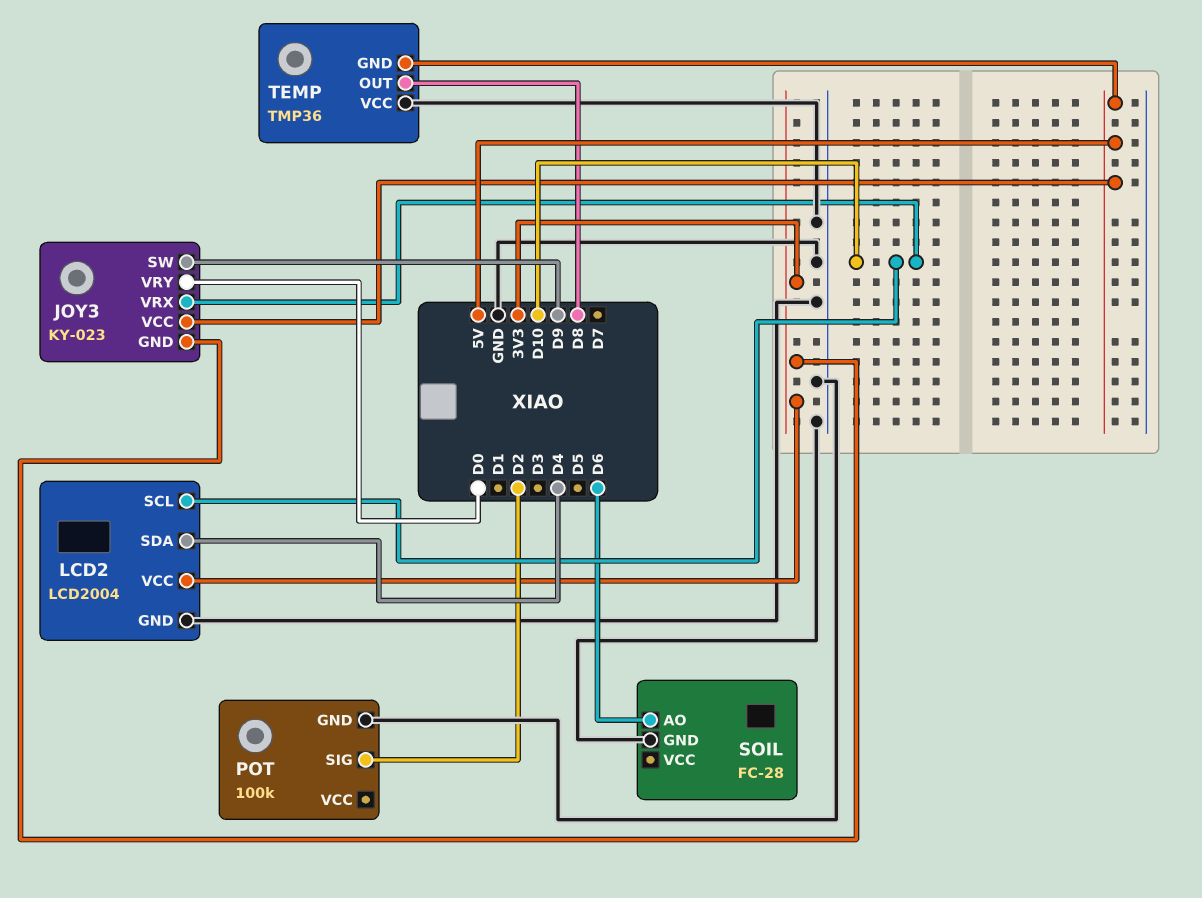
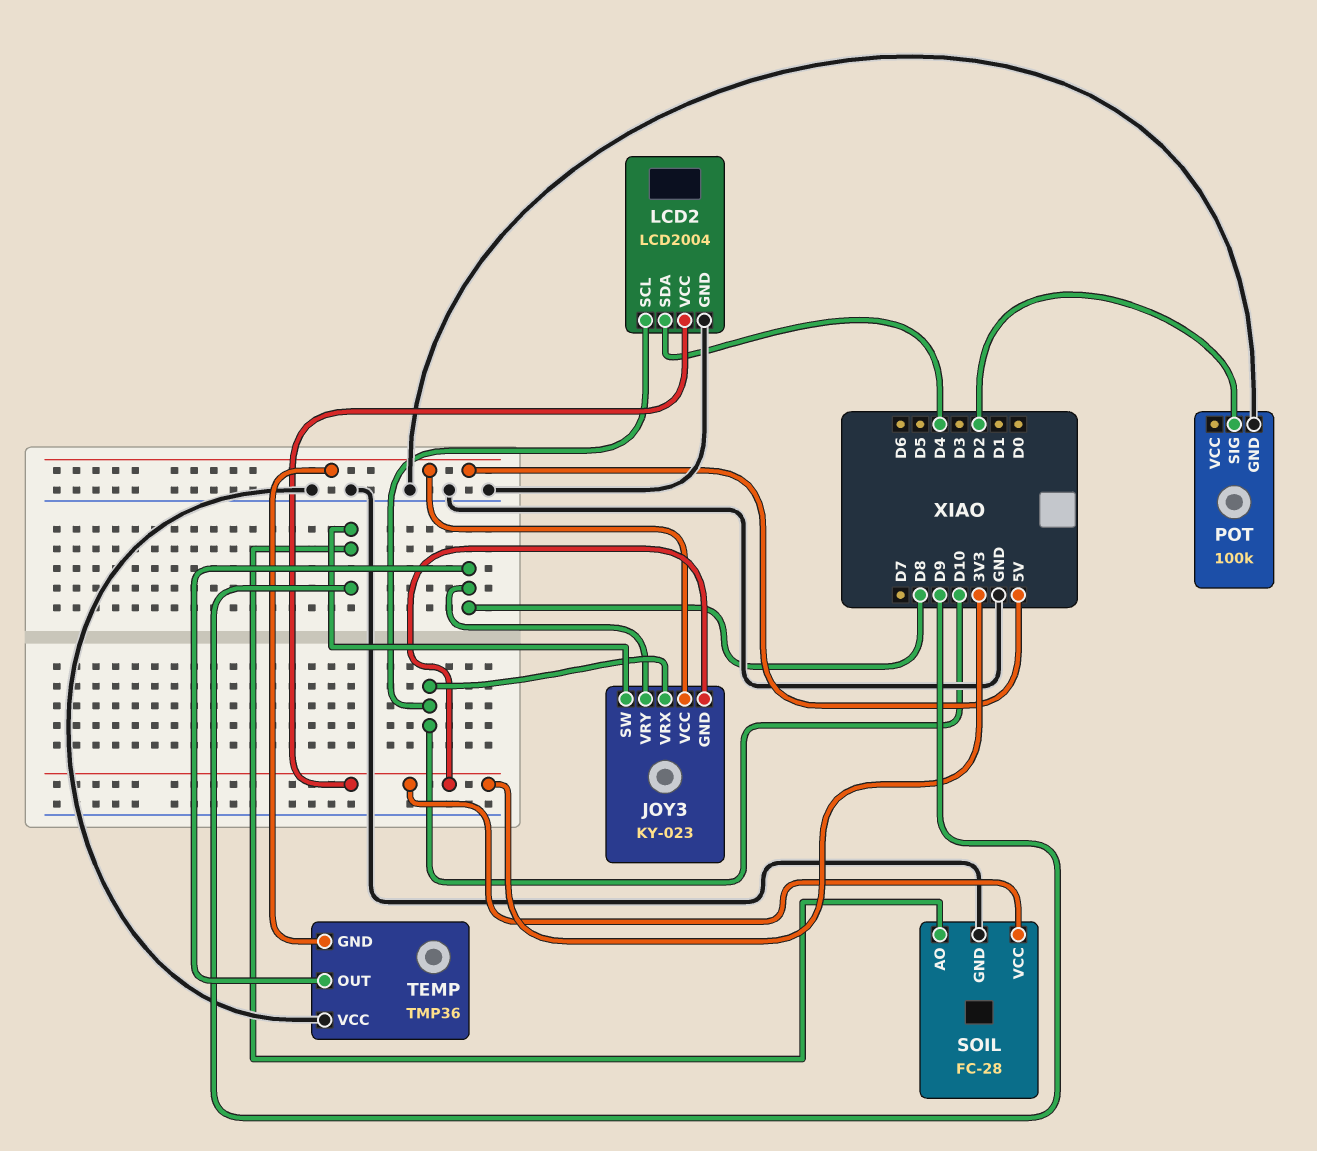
JOY3 pin VRY: D0 -> D8
SOIL pin AO: D6 -> D9
SOIL pin VCC: none -> 3V3

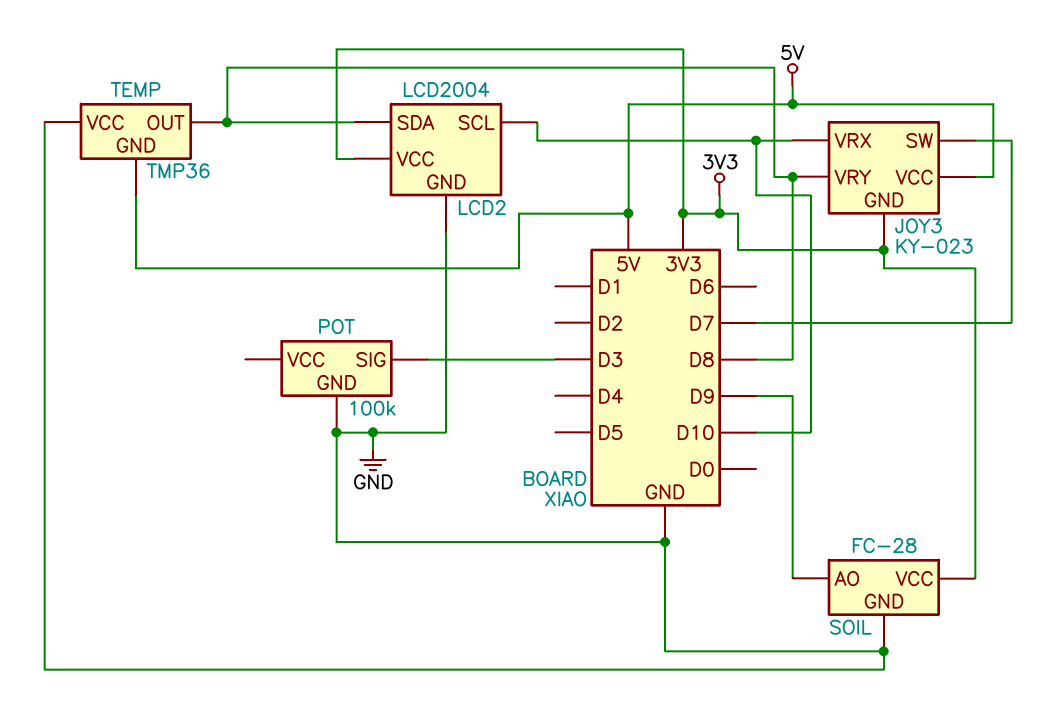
JOY3 pin SW: D9 -> D7
LCD2 pin SDA: D4 -> D8
POT pin SIG: D2 -> D3

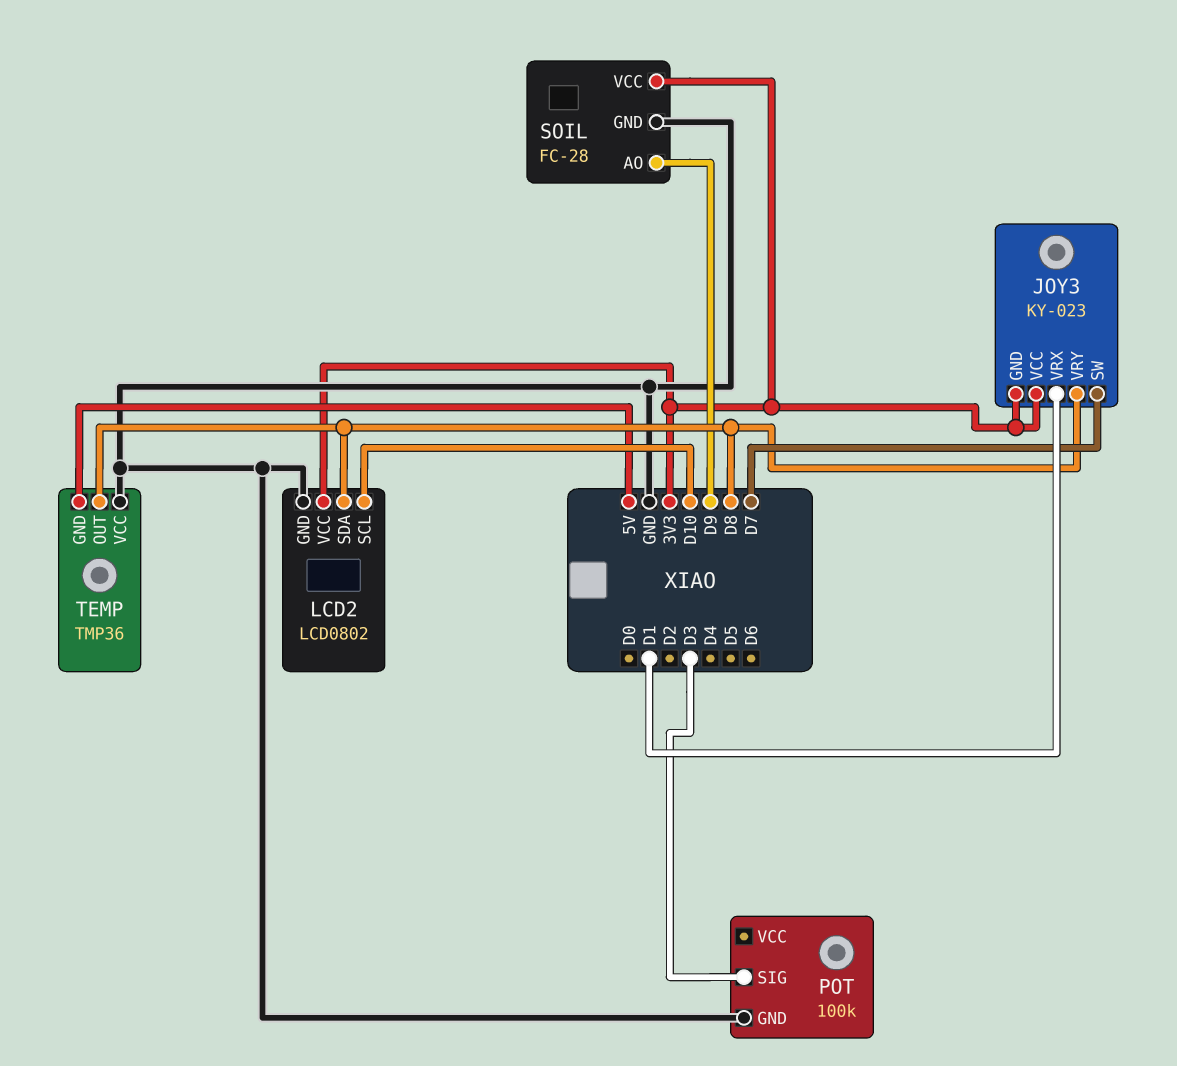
JOY3 pin VCC: 5V -> 3V3
JOY3 pin VRX: D10 -> D1
LCD2: LCD2004 -> LCD0802

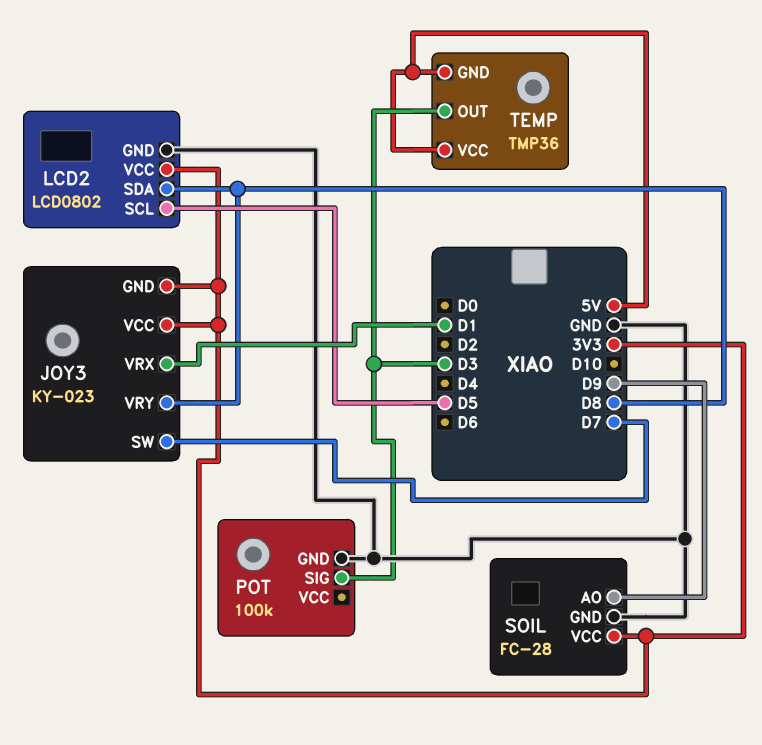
LCD2 pin SCL: D10 -> D5
TEMP pin OUT: D8 -> D3
TEMP pin VCC: GND -> 5V

